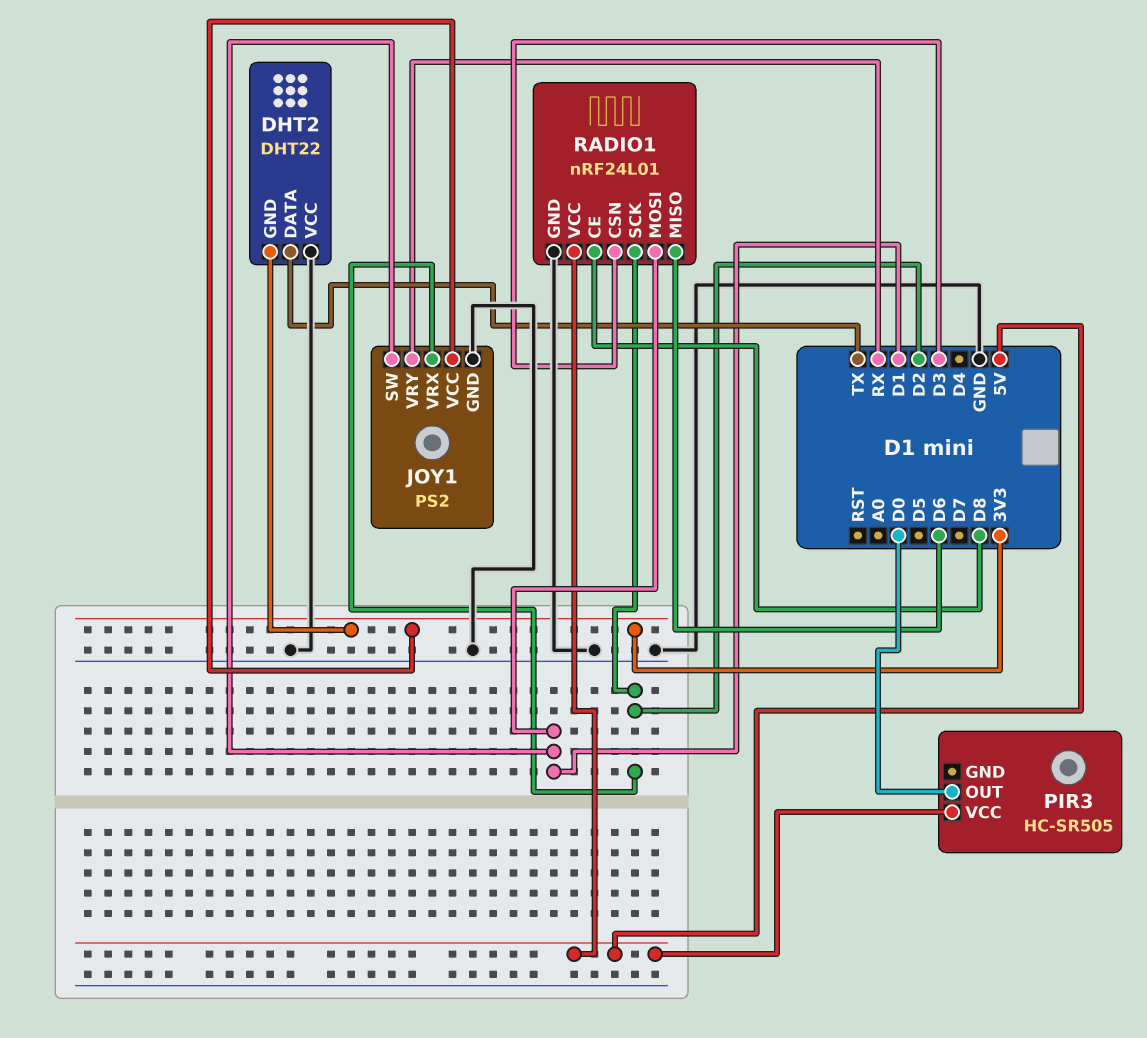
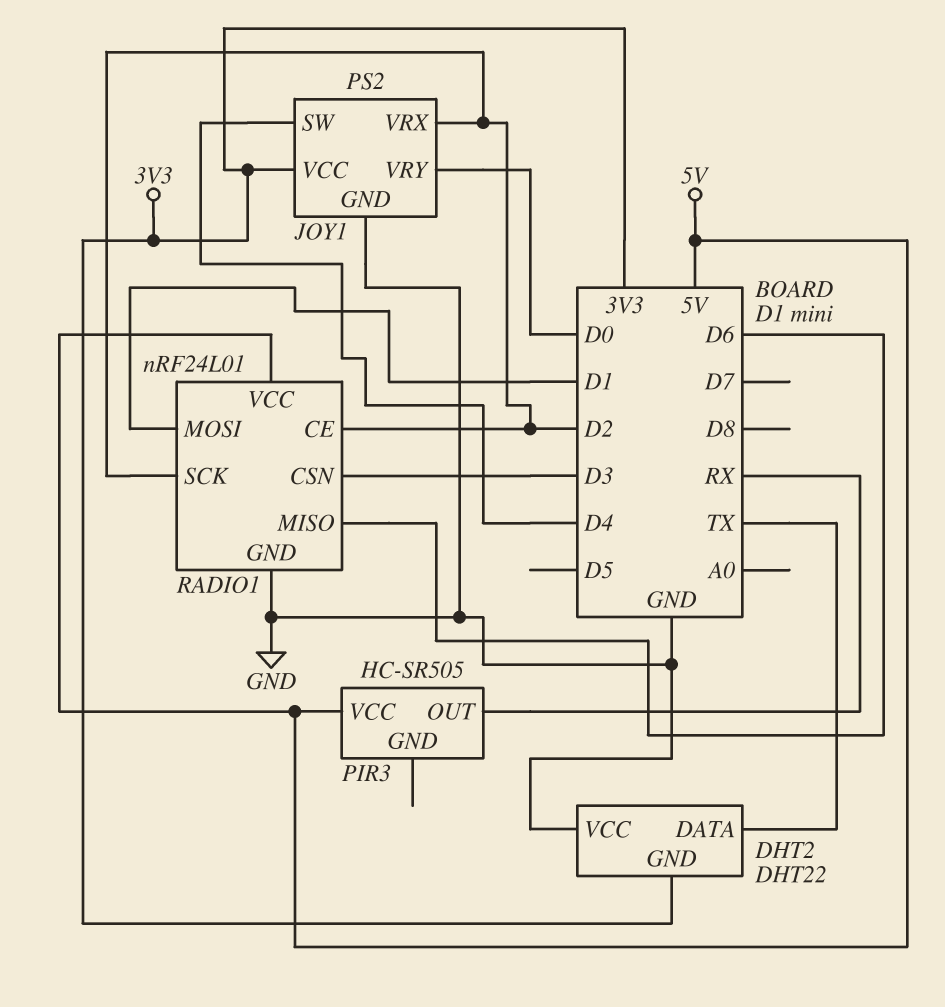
JOY1 pin SW: D1 -> D4
JOY1 pin VRY: RX -> D0
PIR3 pin OUT: D0 -> RX
RADIO1 pin CE: D8 -> D2

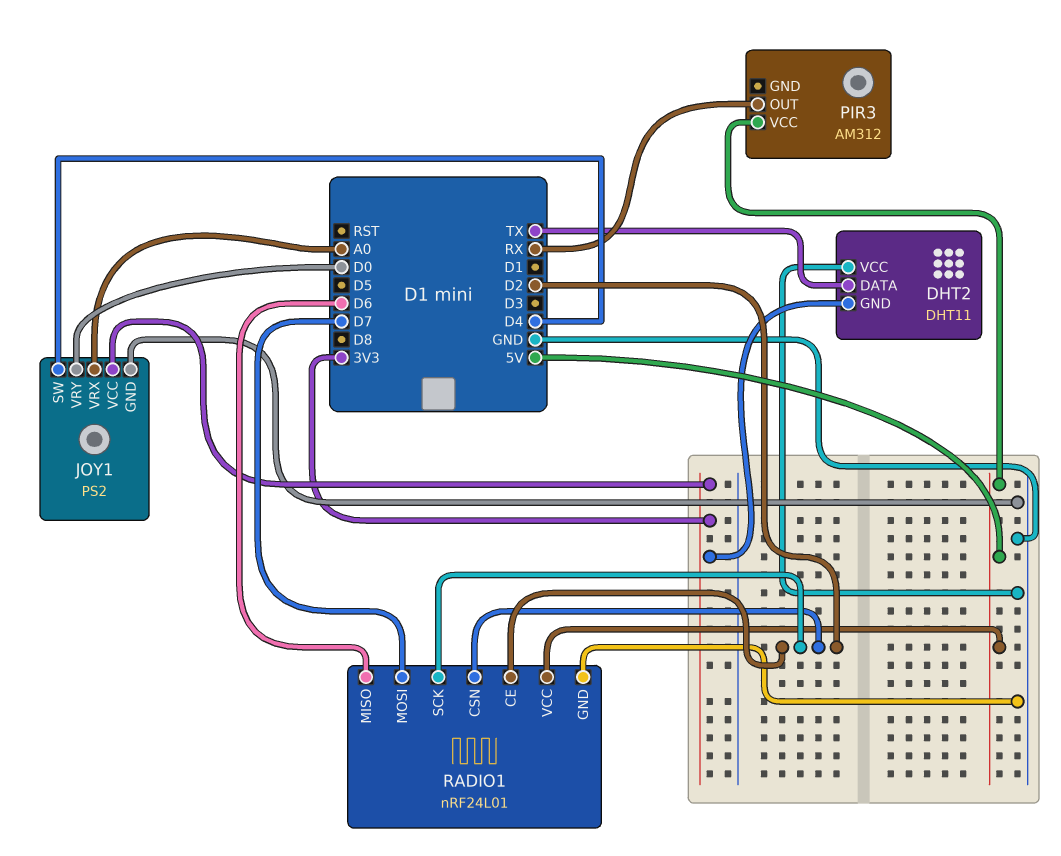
DHT2: DHT22 -> DHT11
JOY1 pin VRX: D2 -> A0
PIR3: HC-SR505 -> AM312
RADIO1 pin CSN: D3 -> D2
RADIO1 pin MOSI: D1 -> D7

